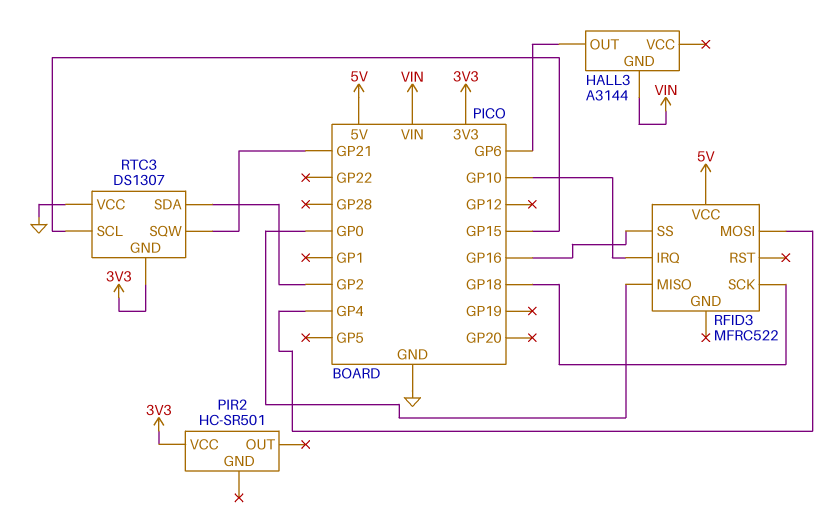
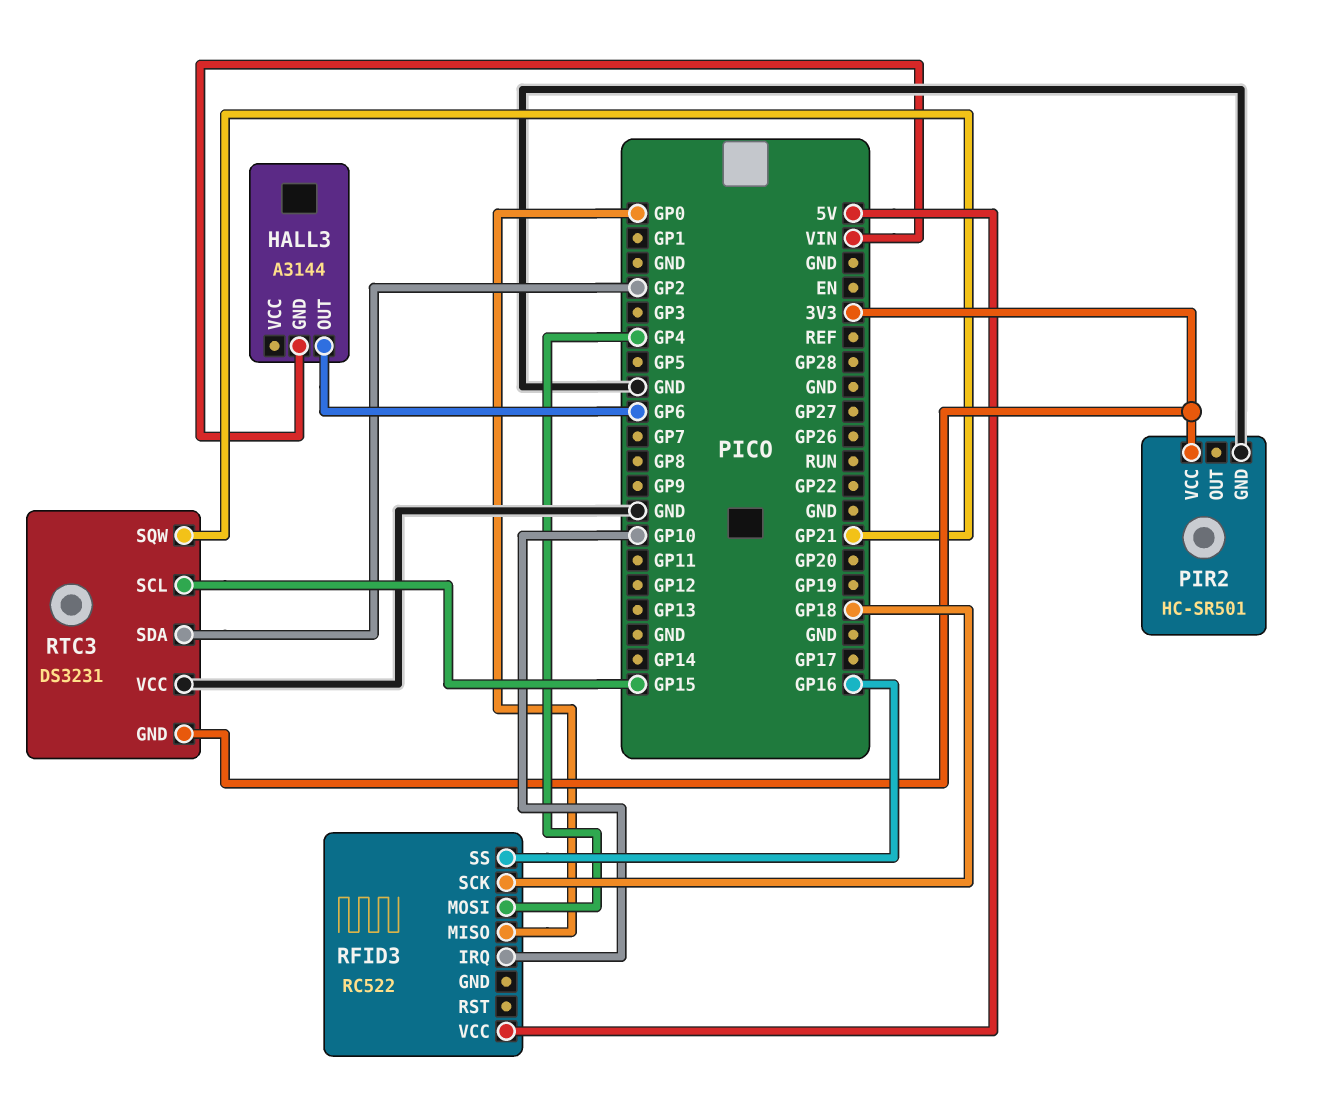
PIR2 pin GND: none -> GND
RFID3: MFRC522 -> RC522
RTC3: DS1307 -> DS3231

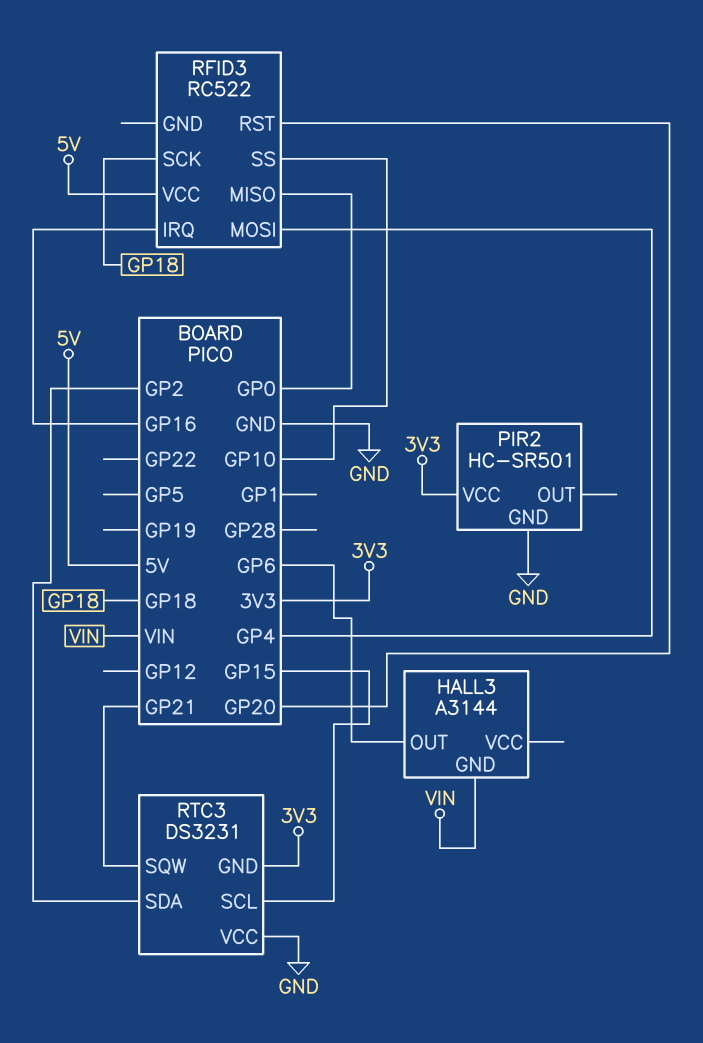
RFID3 pin IRQ: GP10 -> GP16
RFID3 pin RST: none -> GP20
RFID3 pin SS: GP16 -> GP10

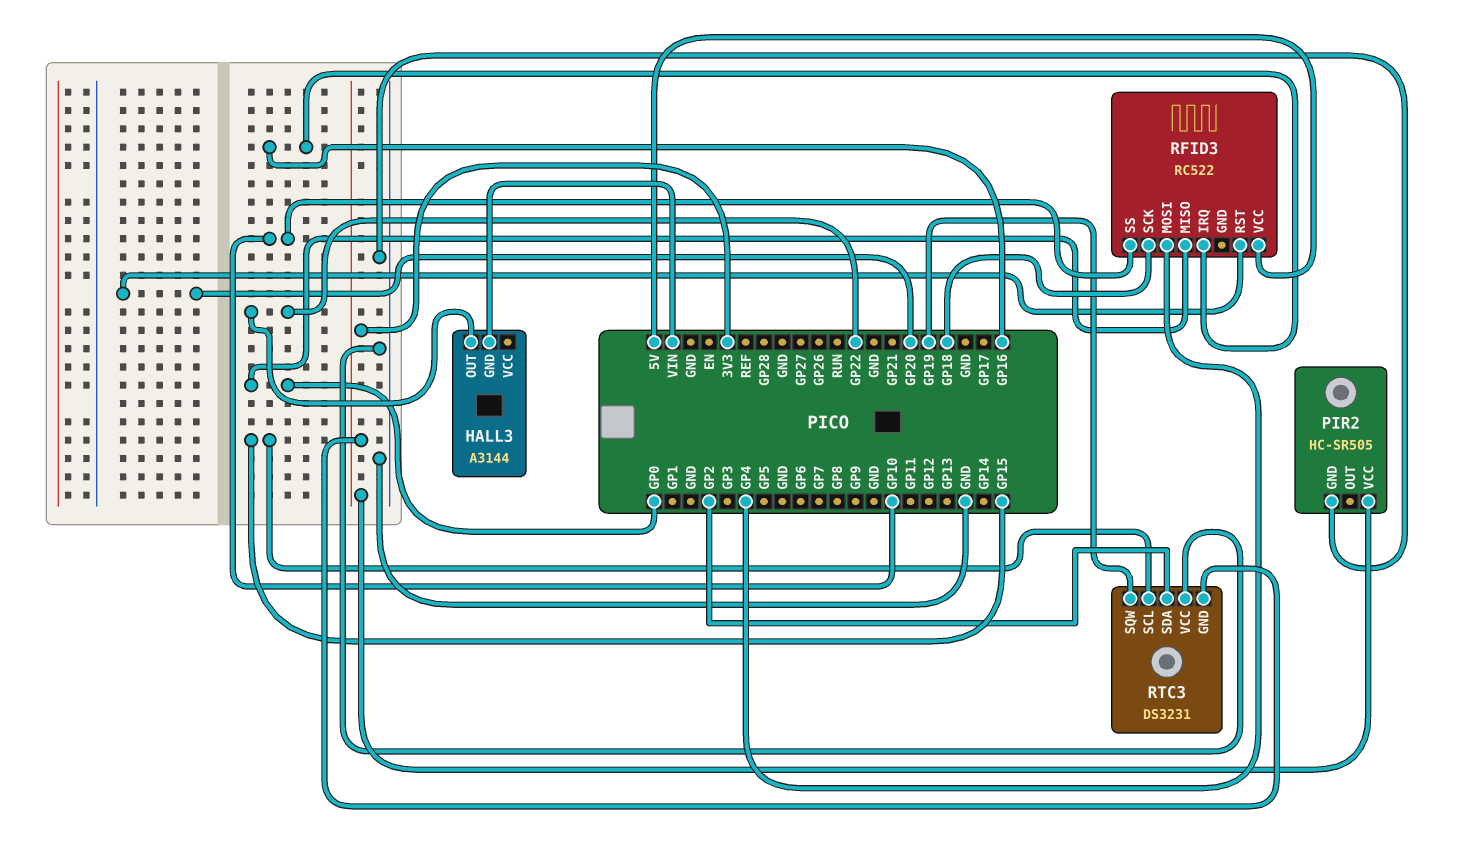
HALL3 pin OUT: GP6 -> GP22
PIR2: HC-SR501 -> HC-SR505
RTC3 pin SQW: GP21 -> GP19

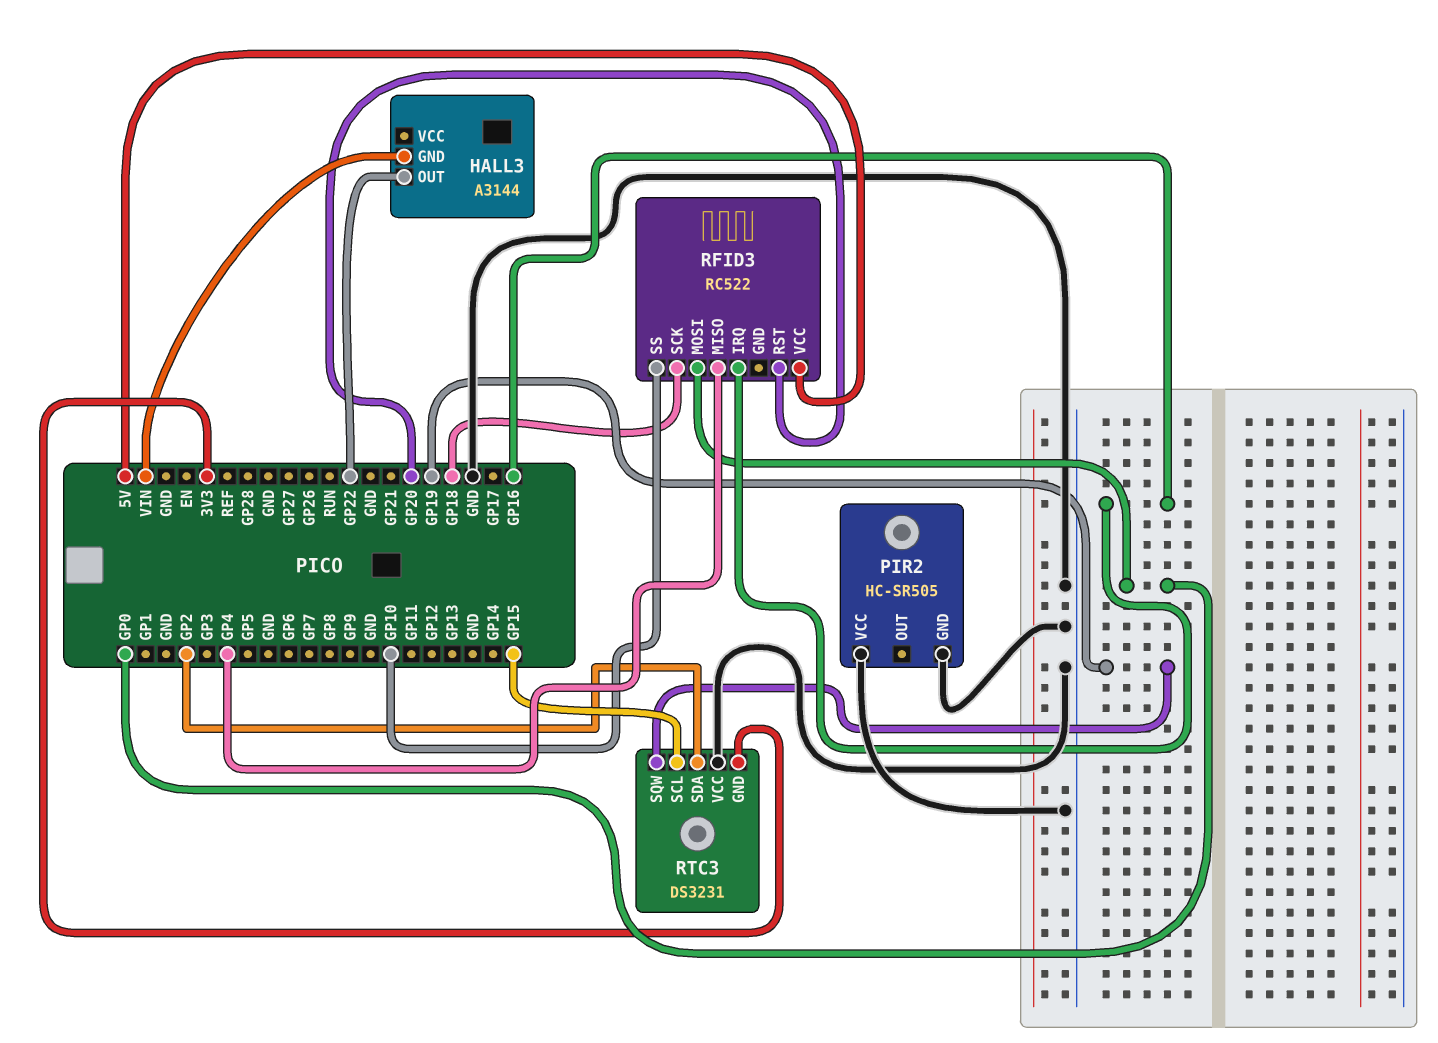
PIR2 pin VCC: 3V3 -> GND
RFID3 pin MISO: GP0 -> GP4
RFID3 pin MOSI: GP4 -> GP0

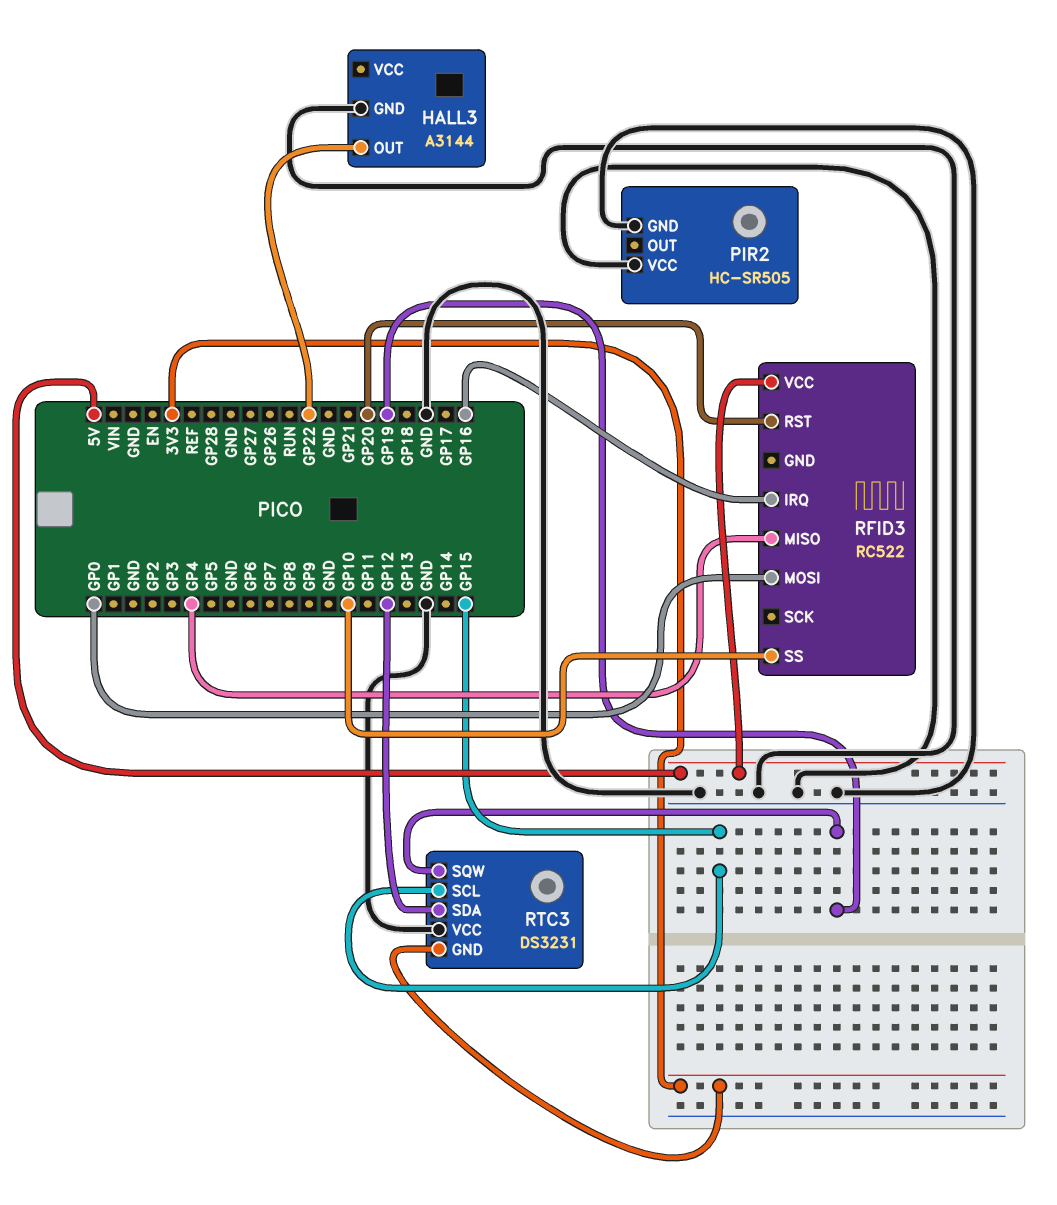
HALL3 pin GND: VIN -> GND
RFID3 pin SCK: GP18 -> none
RTC3 pin SDA: GP2 -> GP12

